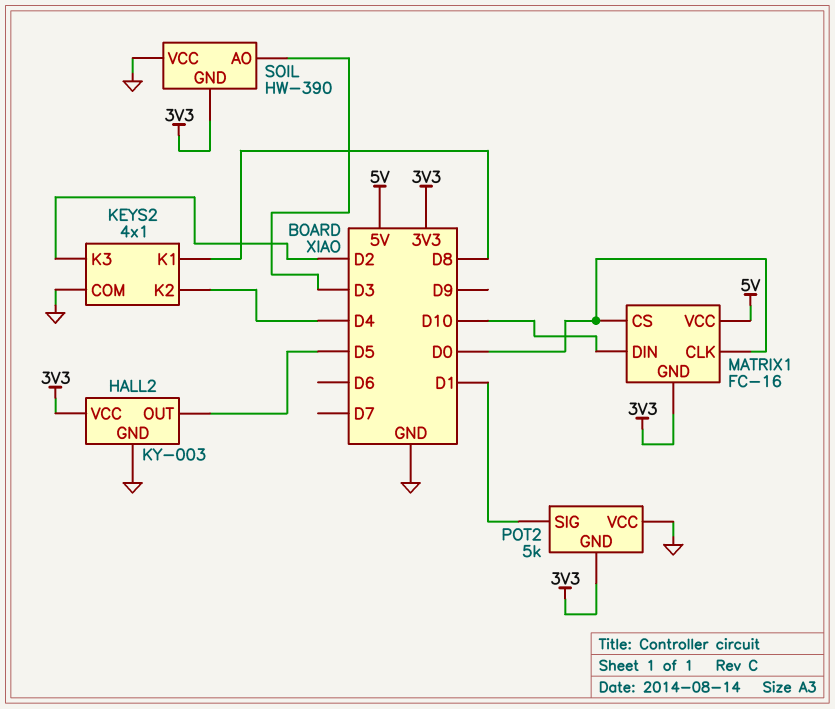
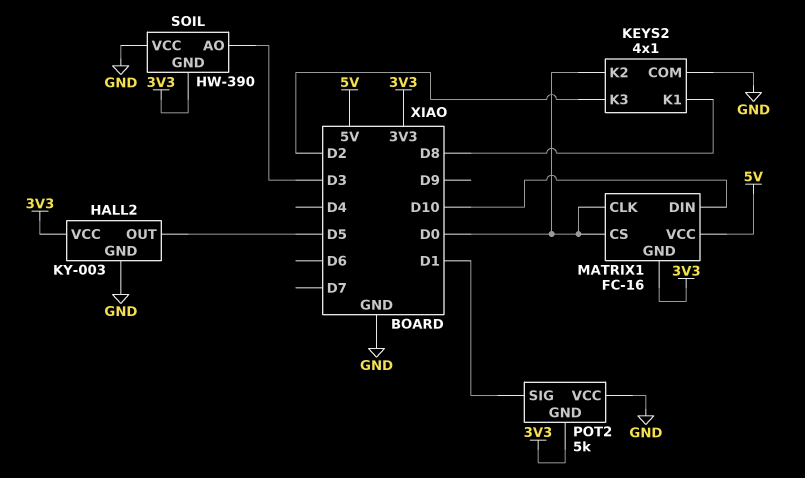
KEYS2 pin K2: D4 -> D0

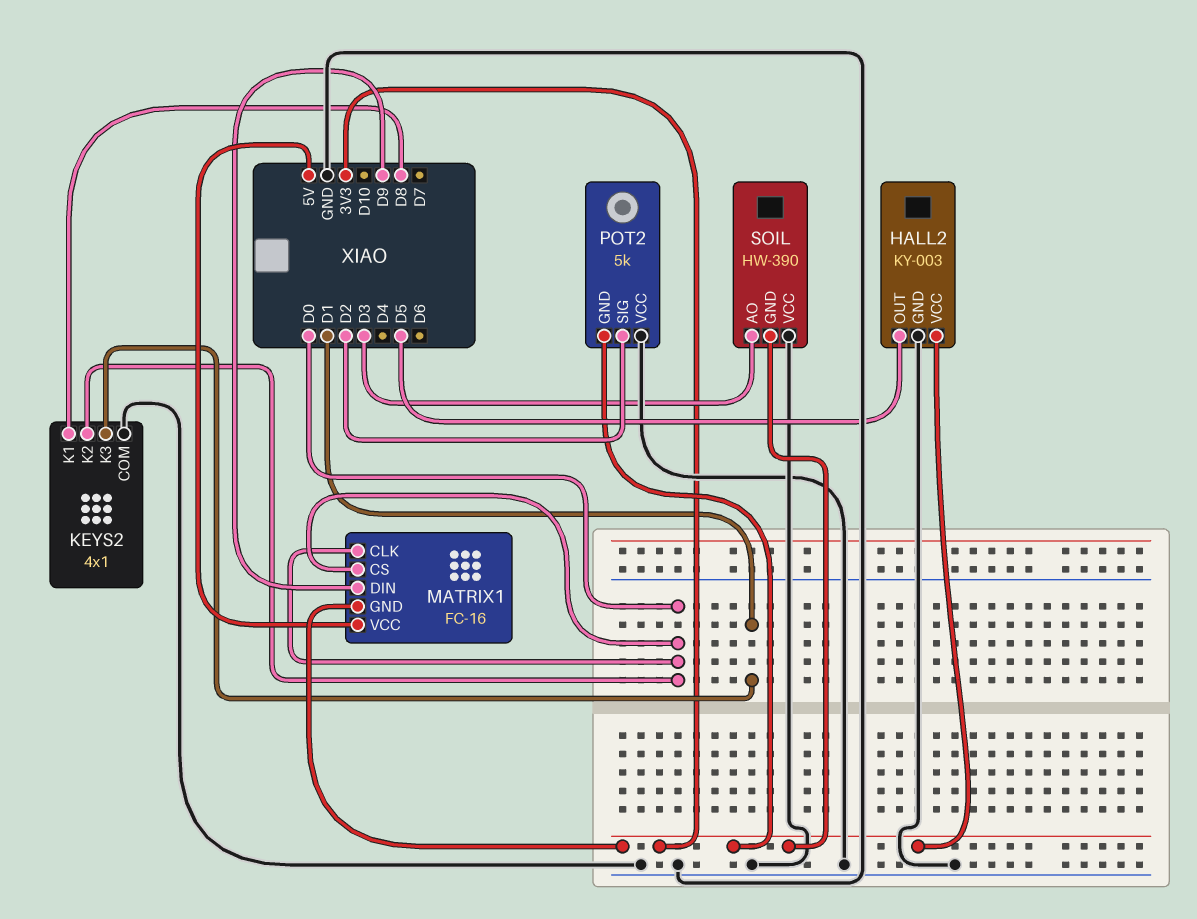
KEYS2 pin K3: D2 -> D1
MATRIX1 pin DIN: D10 -> D9
POT2 pin SIG: D1 -> D2

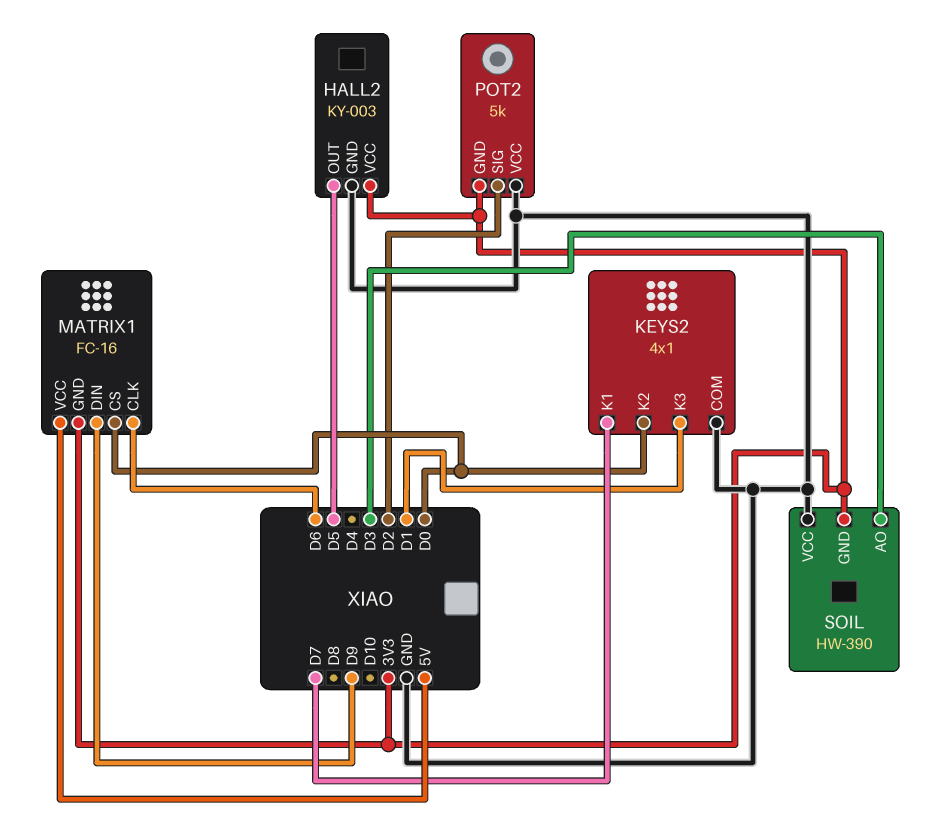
KEYS2 pin K1: D8 -> D7
MATRIX1 pin CLK: D0 -> D6

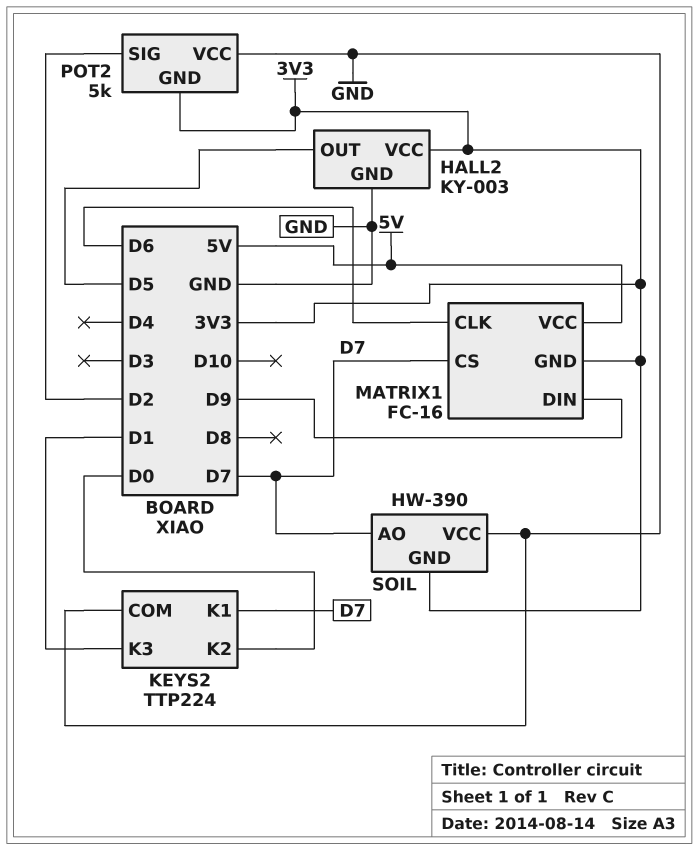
KEYS2: 4x1 -> TTP224
MATRIX1 pin CS: D0 -> D7
SOIL pin AO: D3 -> D7

